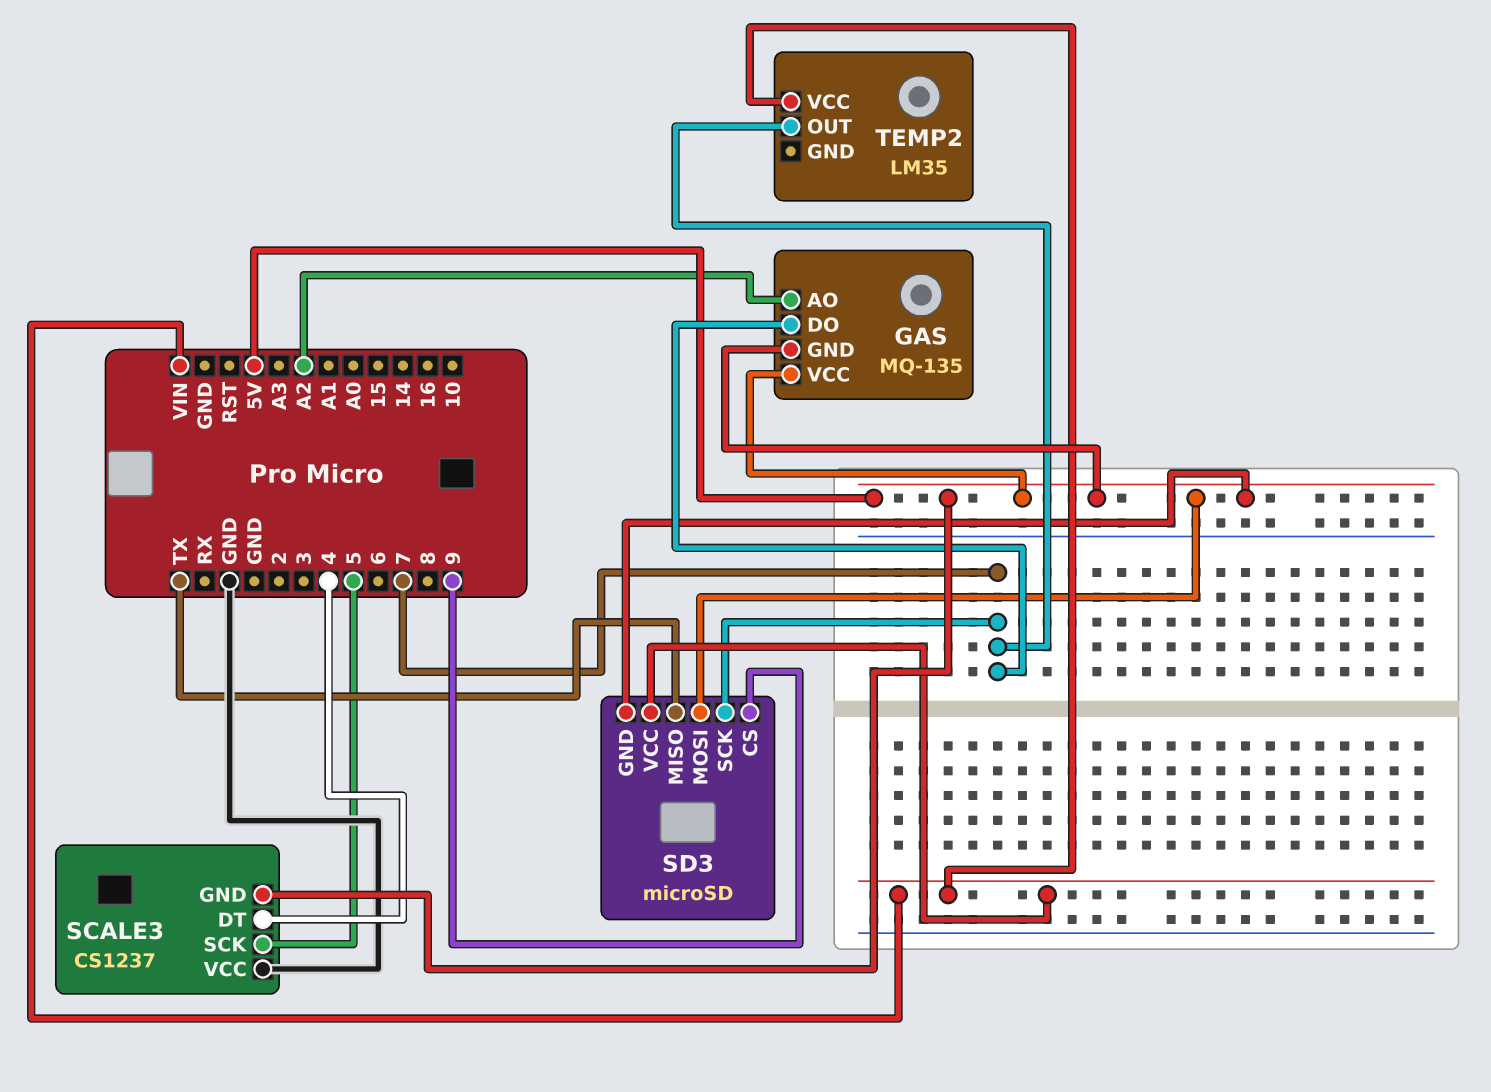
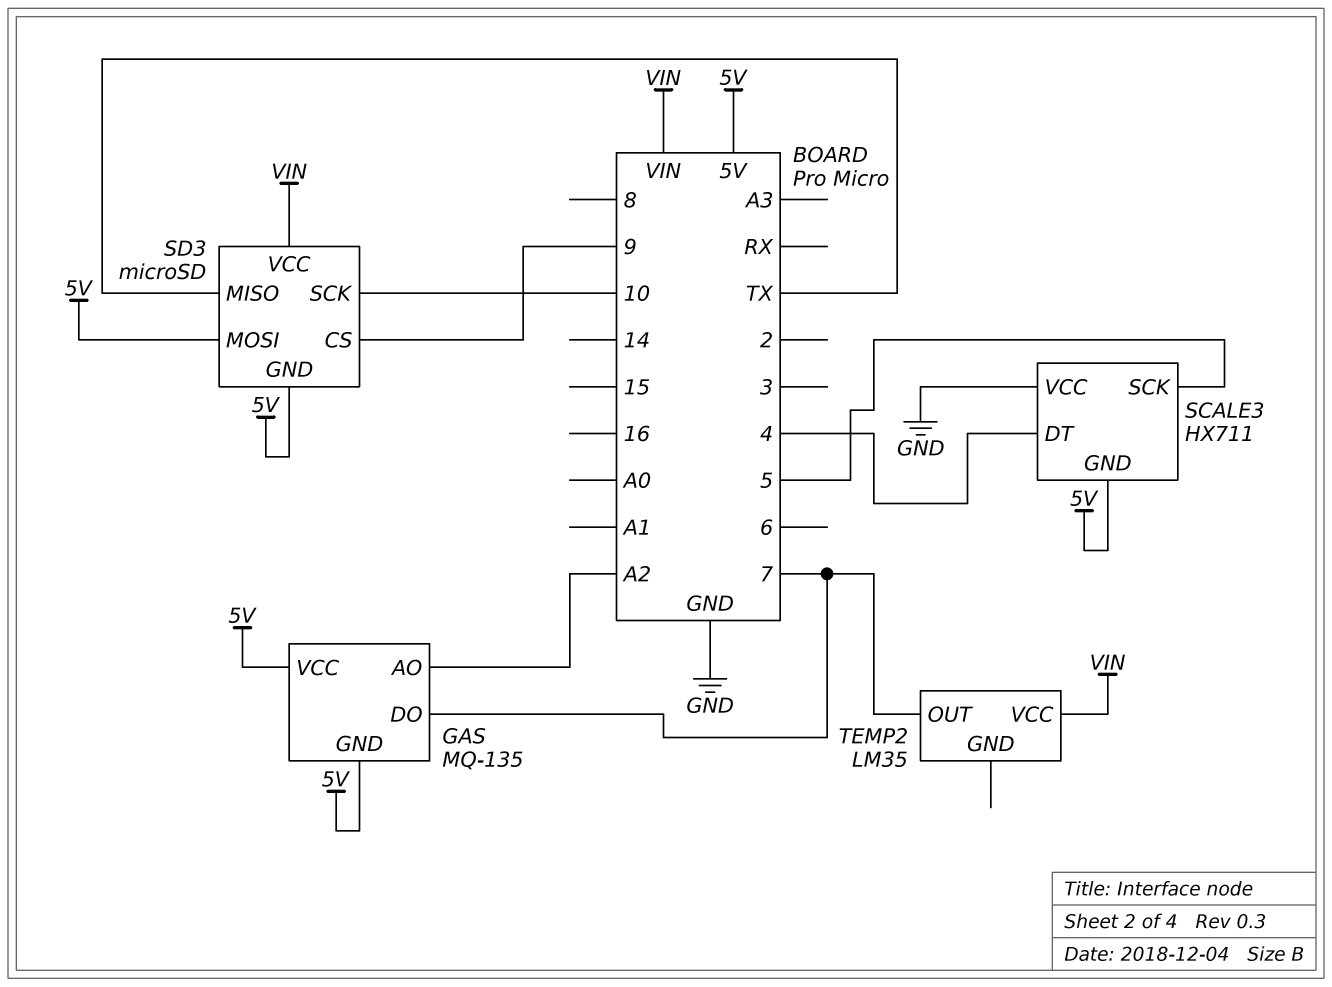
SCALE3: CS1237 -> HX711
SD3 pin SCK: 7 -> 10

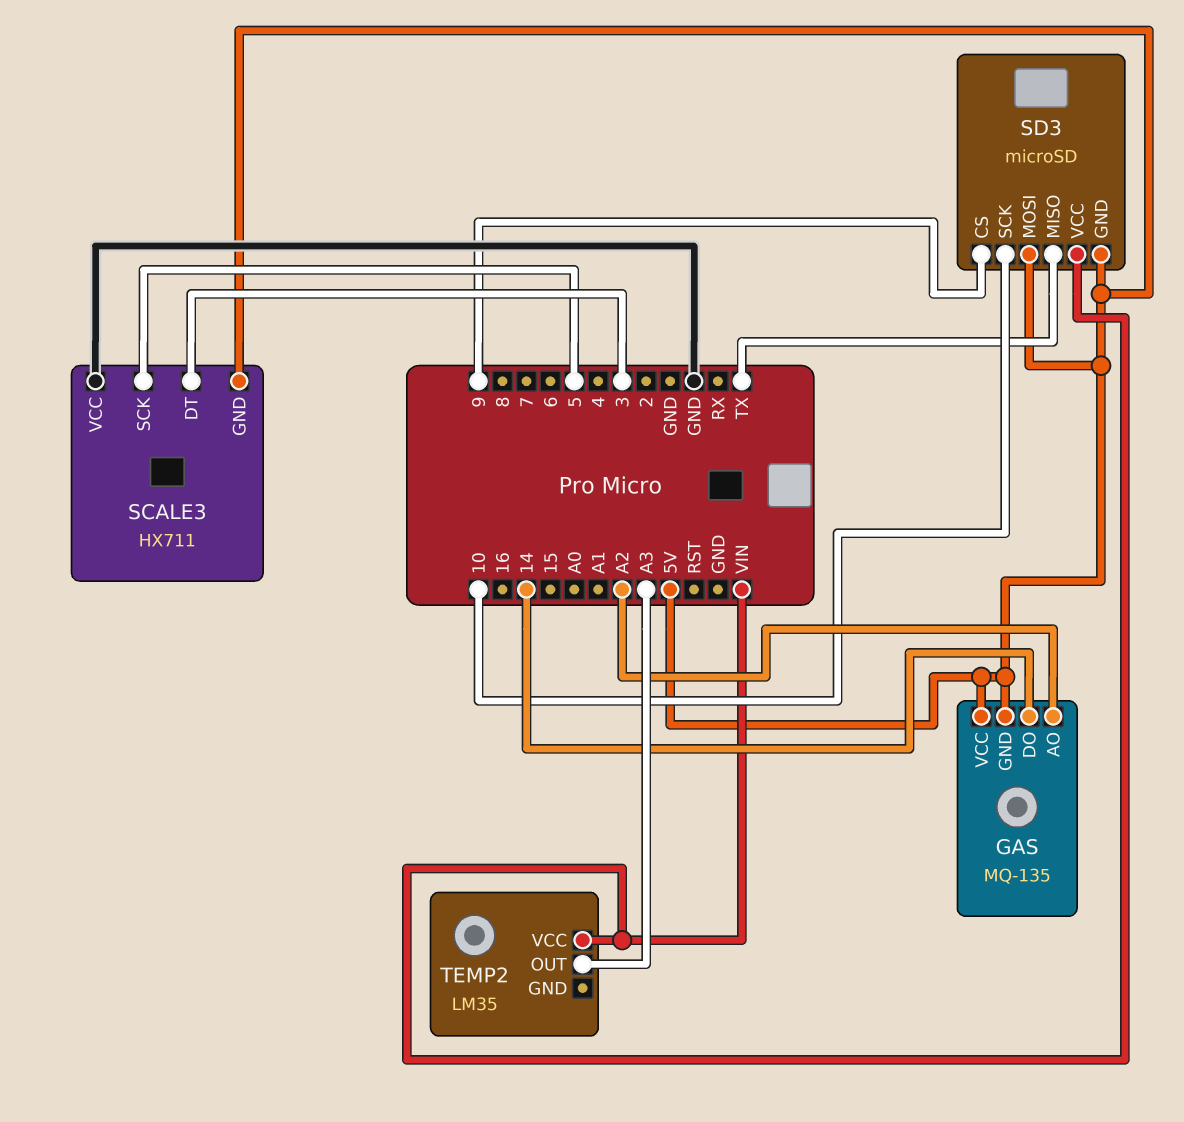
GAS pin DO: 7 -> 14
SCALE3 pin DT: 4 -> 3
TEMP2 pin OUT: 7 -> A3

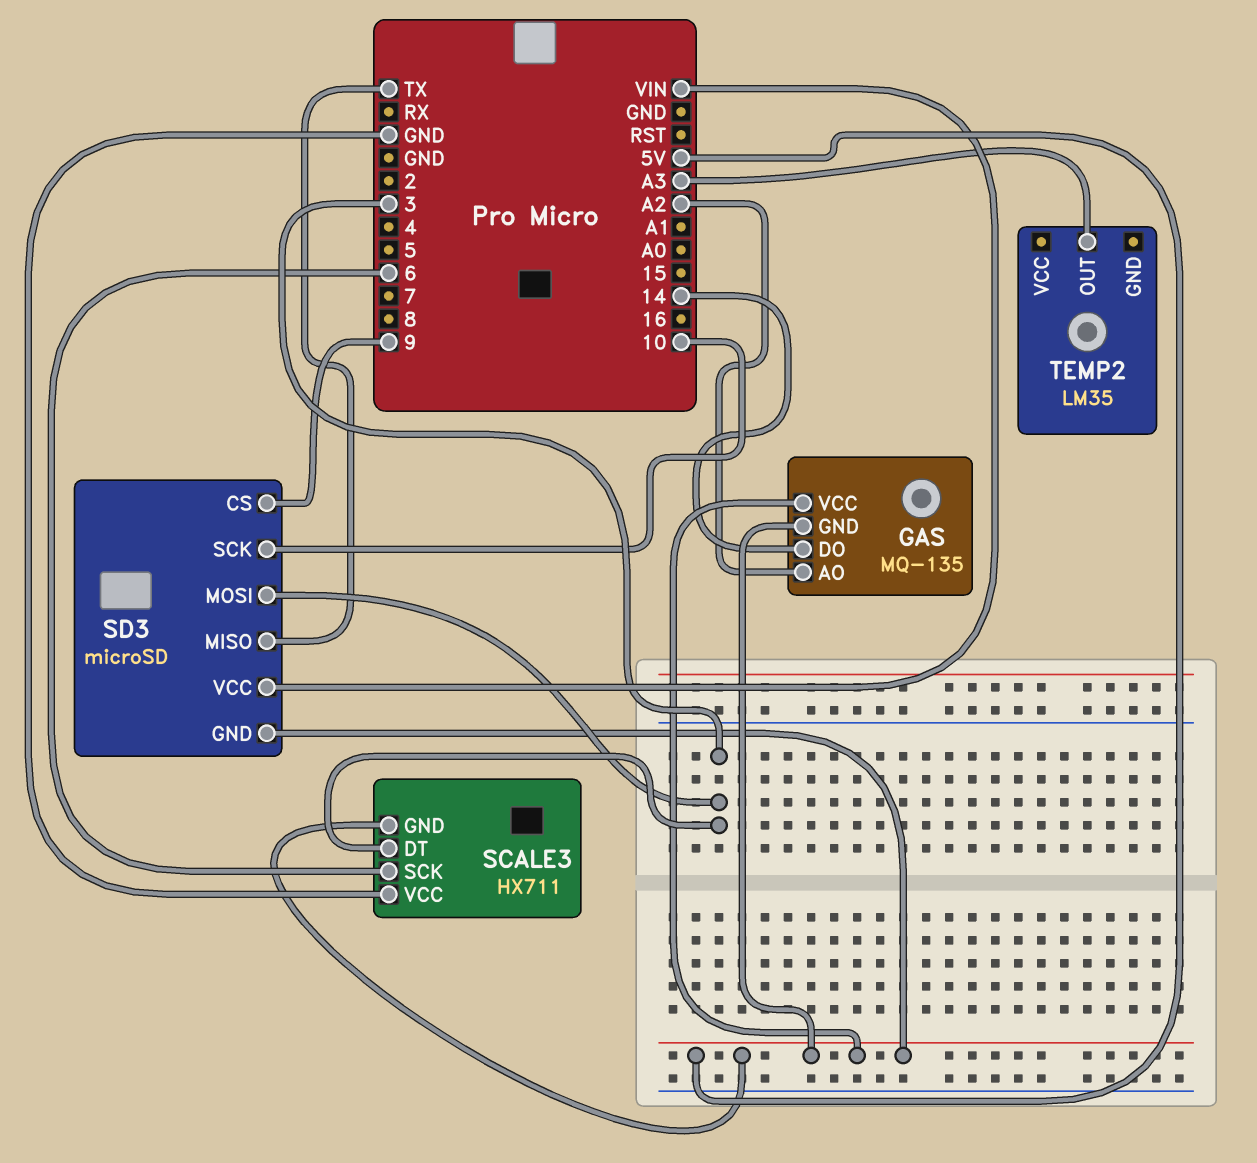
SCALE3 pin SCK: 5 -> 6
SD3 pin MOSI: 5V -> 3
TEMP2 pin VCC: VIN -> none

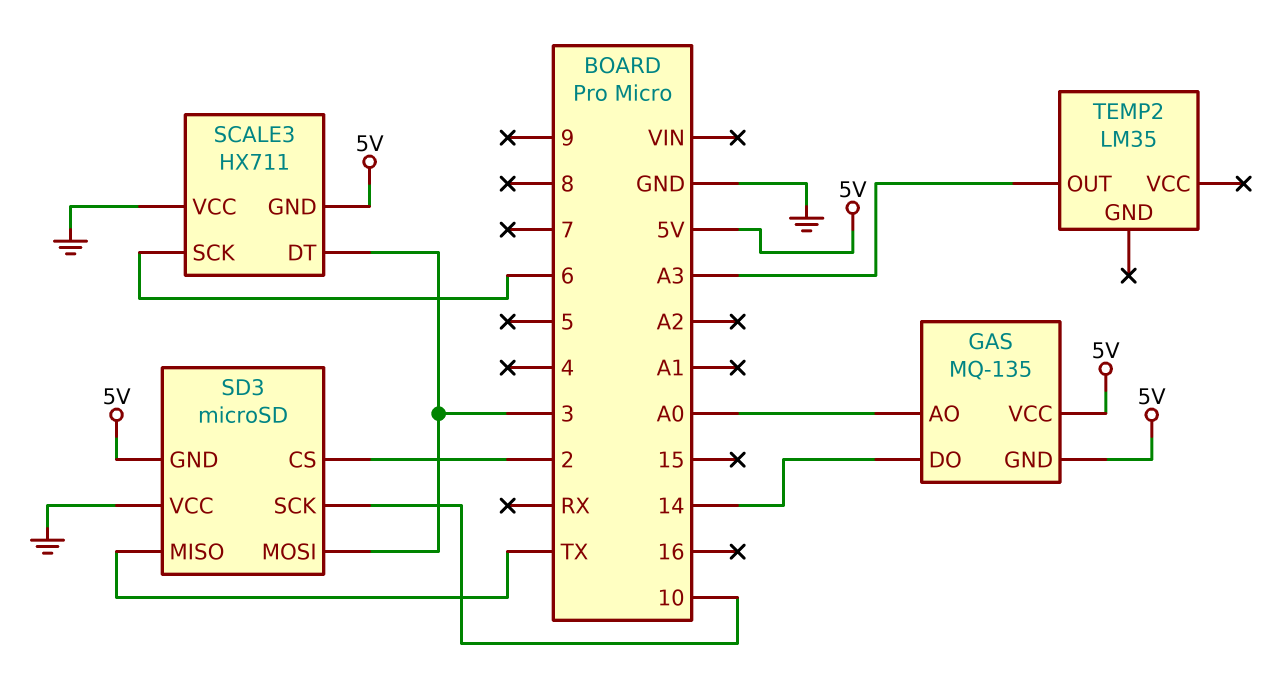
GAS pin AO: A2 -> A0
SD3 pin CS: 9 -> 2
SD3 pin VCC: VIN -> GND

